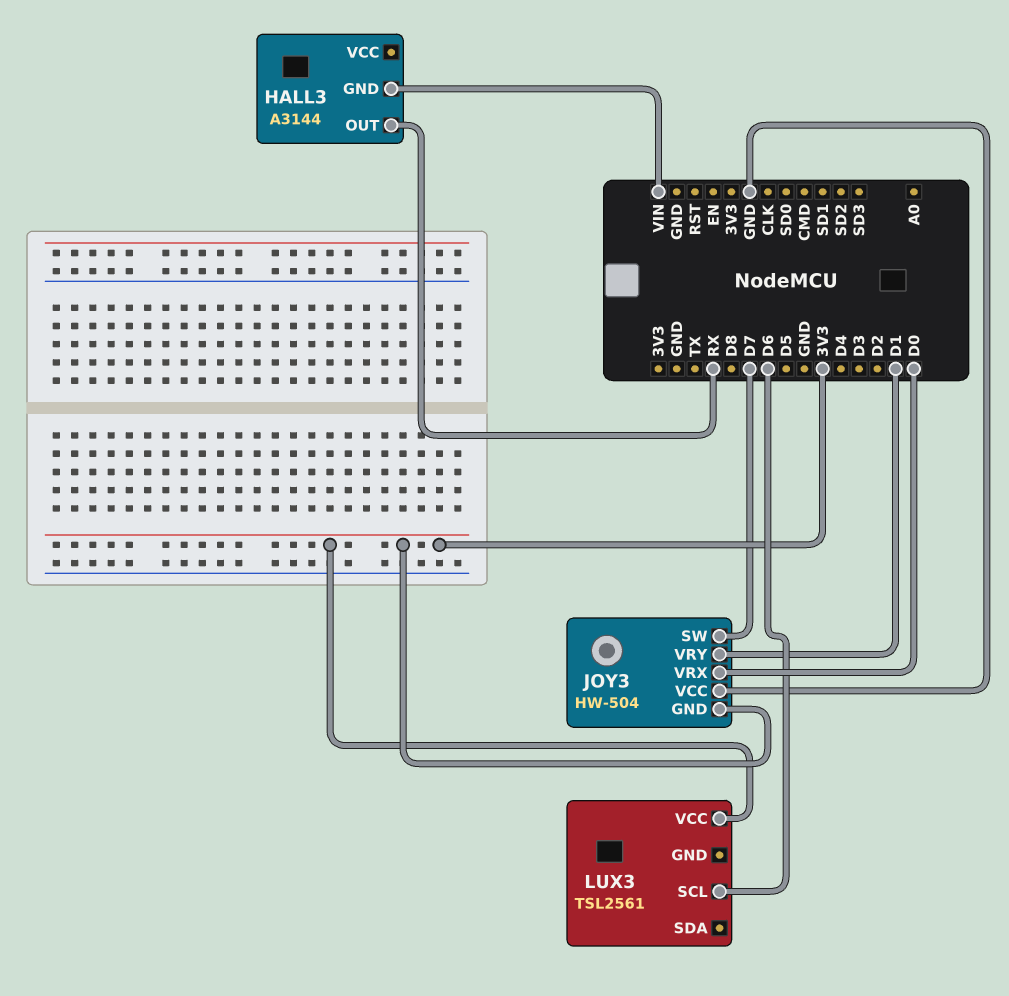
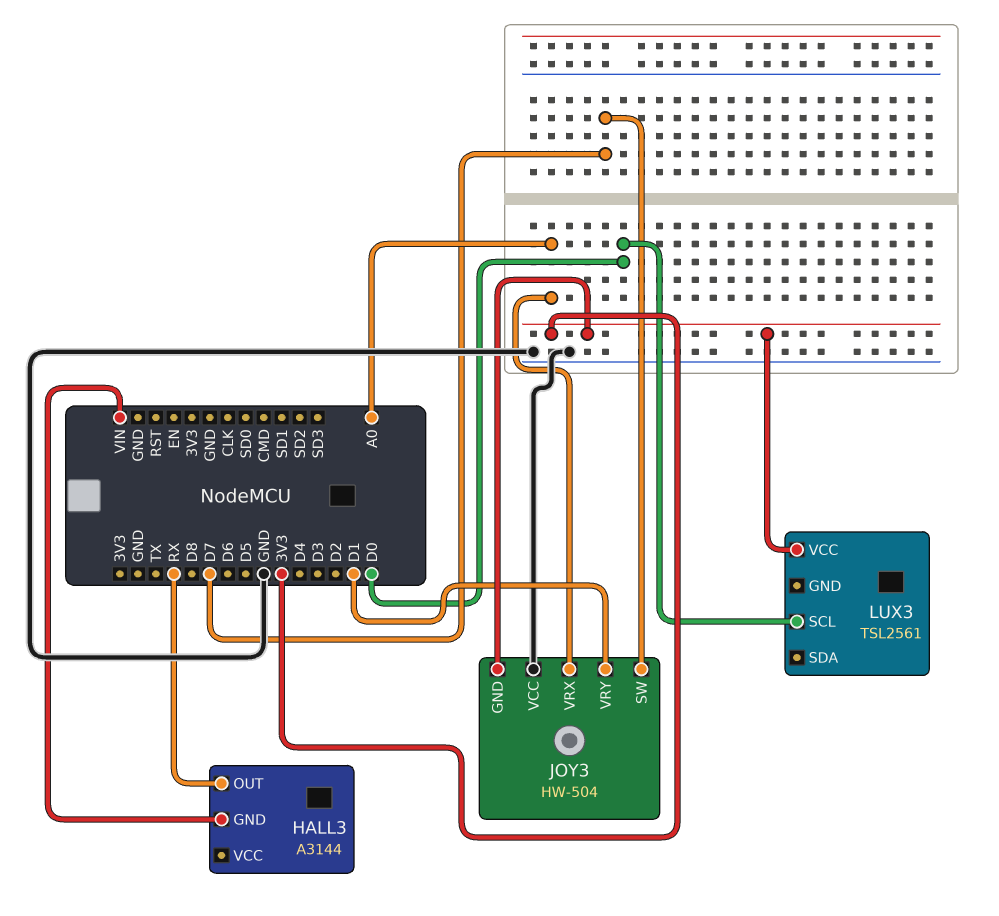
JOY3 pin VRX: D0 -> A0
LUX3 pin SCL: D6 -> D0

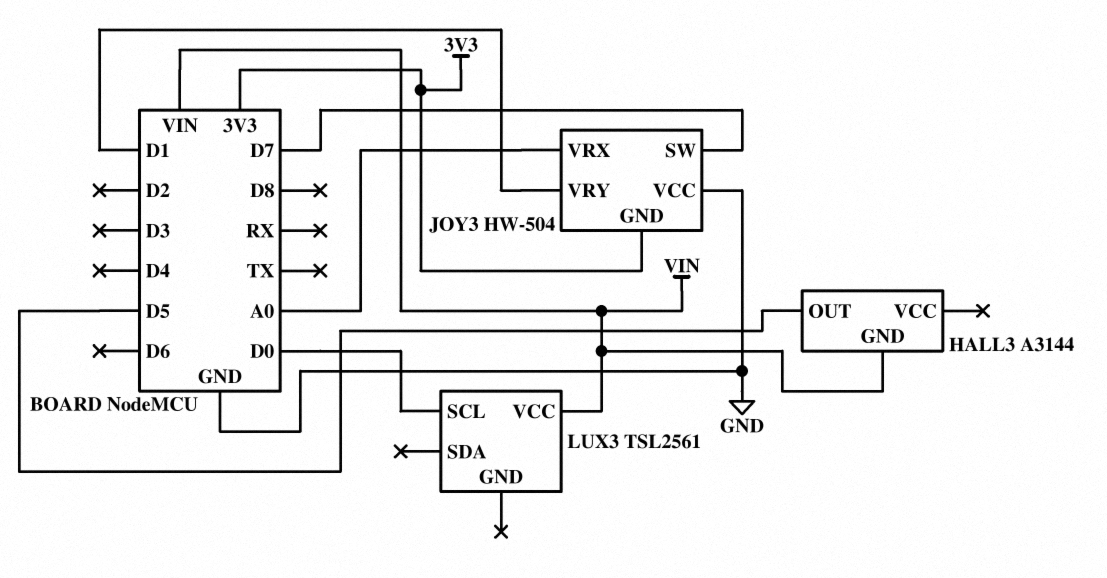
HALL3 pin OUT: RX -> D5
LUX3 pin VCC: 3V3 -> VIN

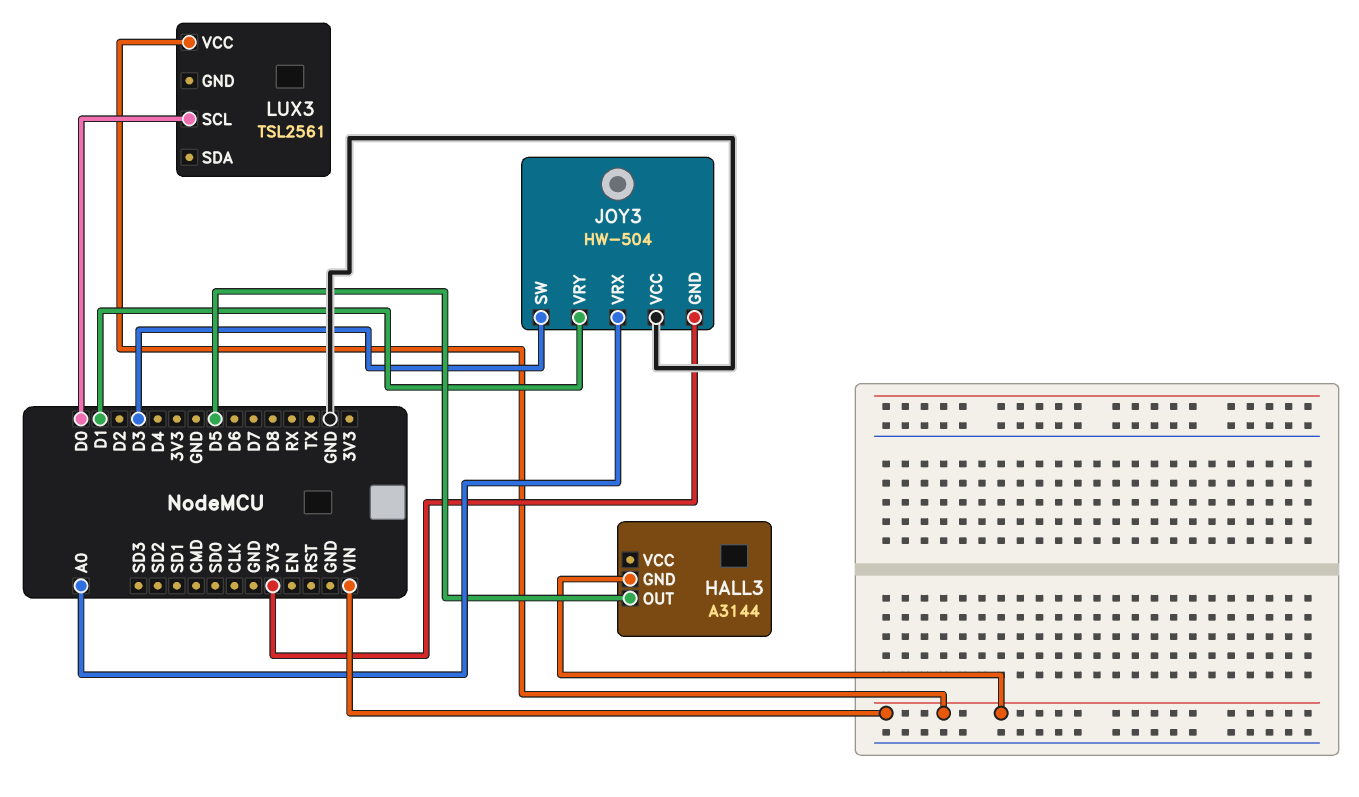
JOY3 pin SW: D7 -> D3

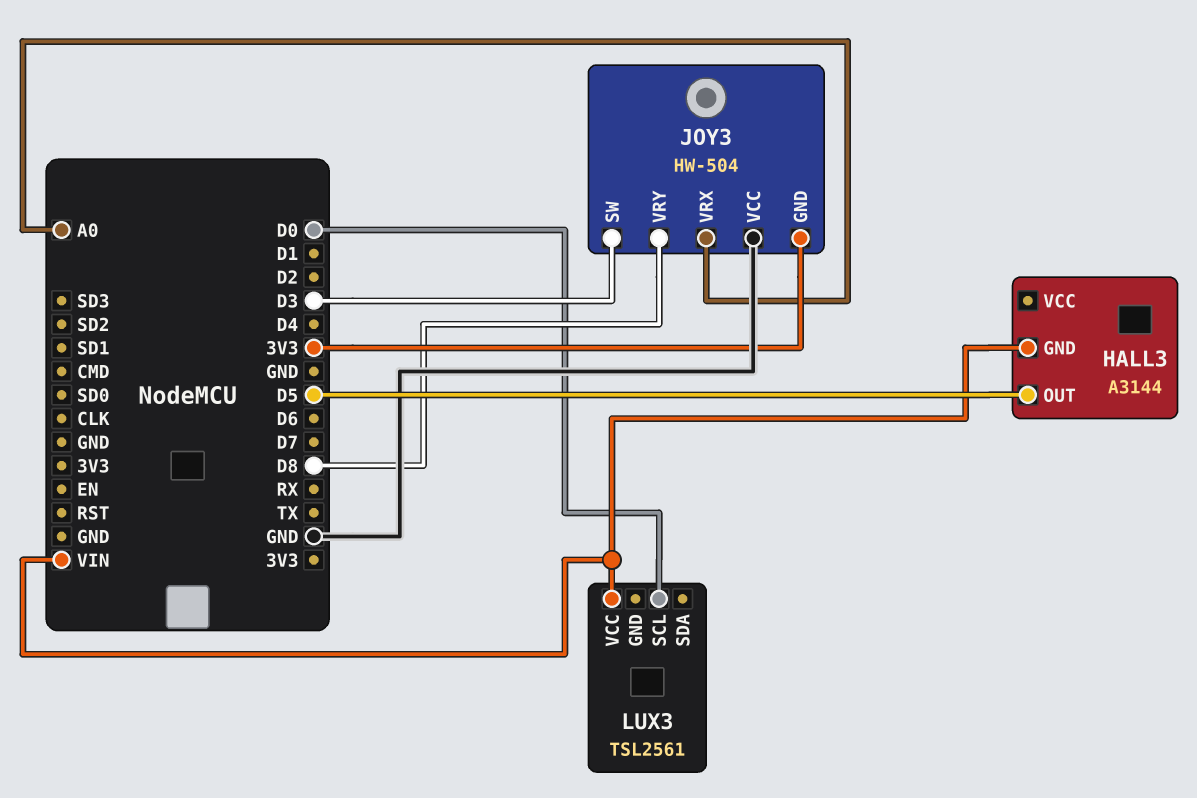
JOY3 pin VRY: D1 -> D8

